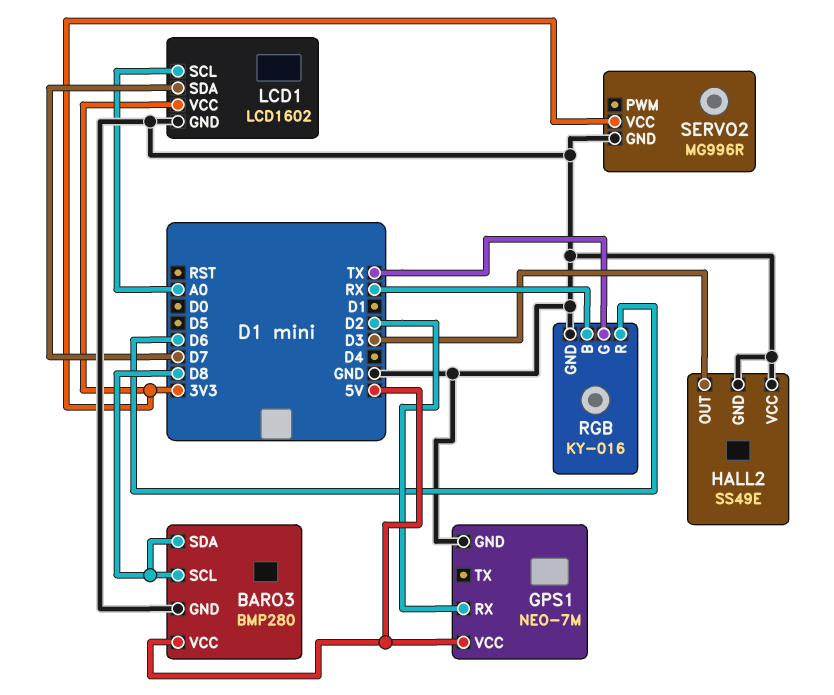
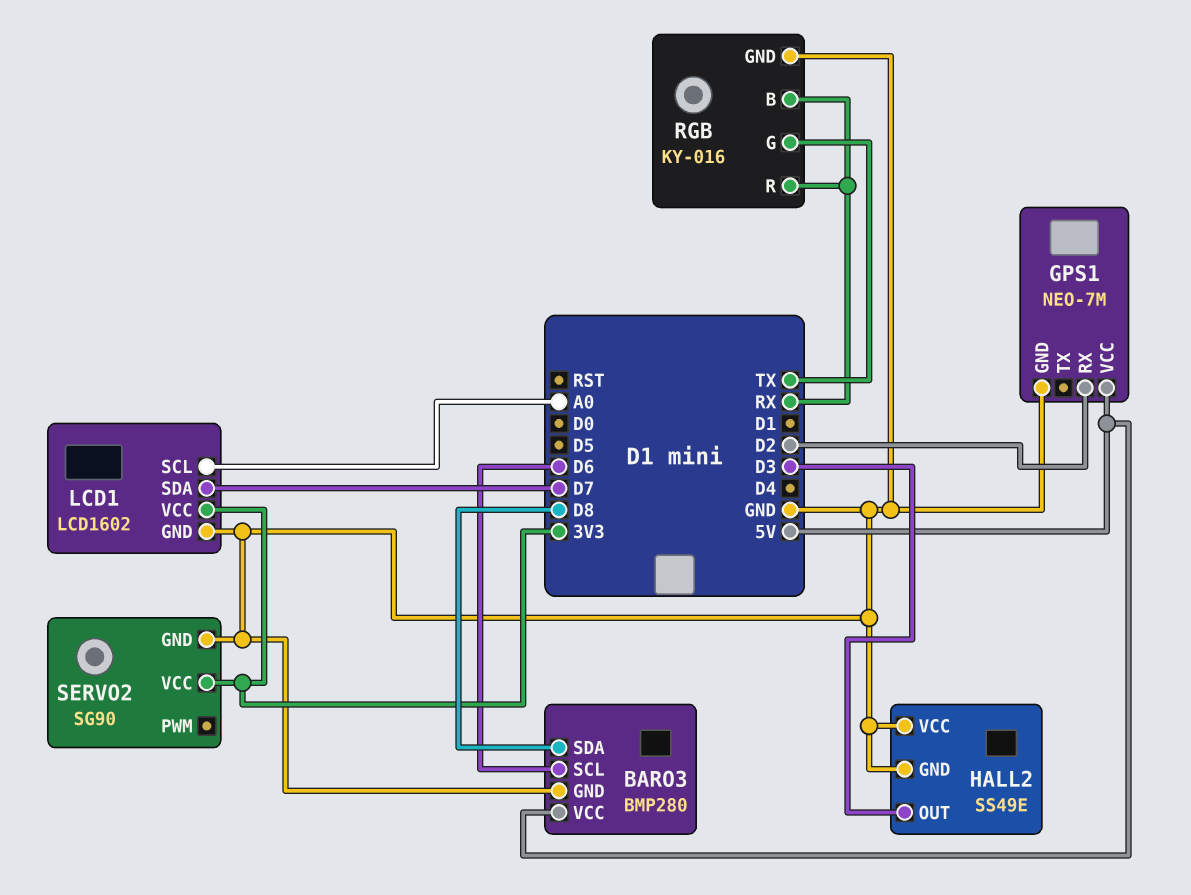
BARO3 pin SCL: D8 -> D6
RGB pin R: D6 -> RX
SERVO2: MG996R -> SG90

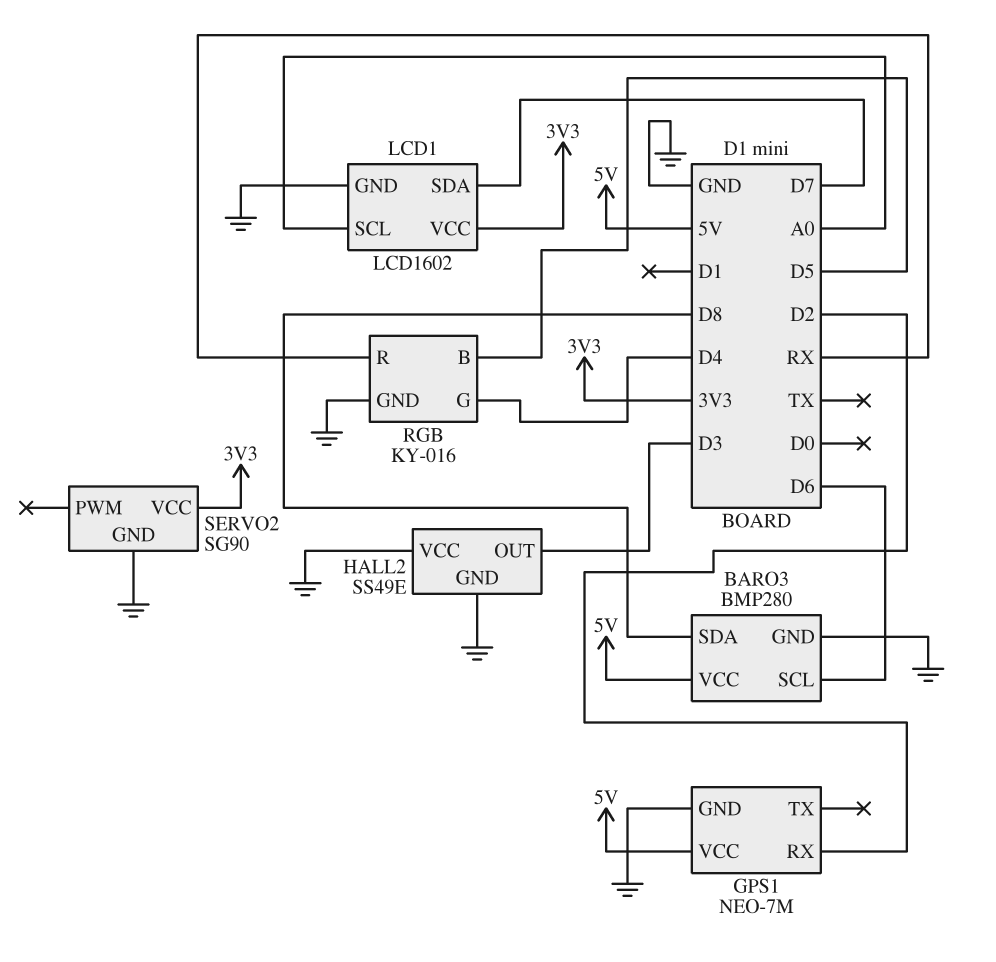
RGB pin B: RX -> D5
RGB pin G: TX -> D4

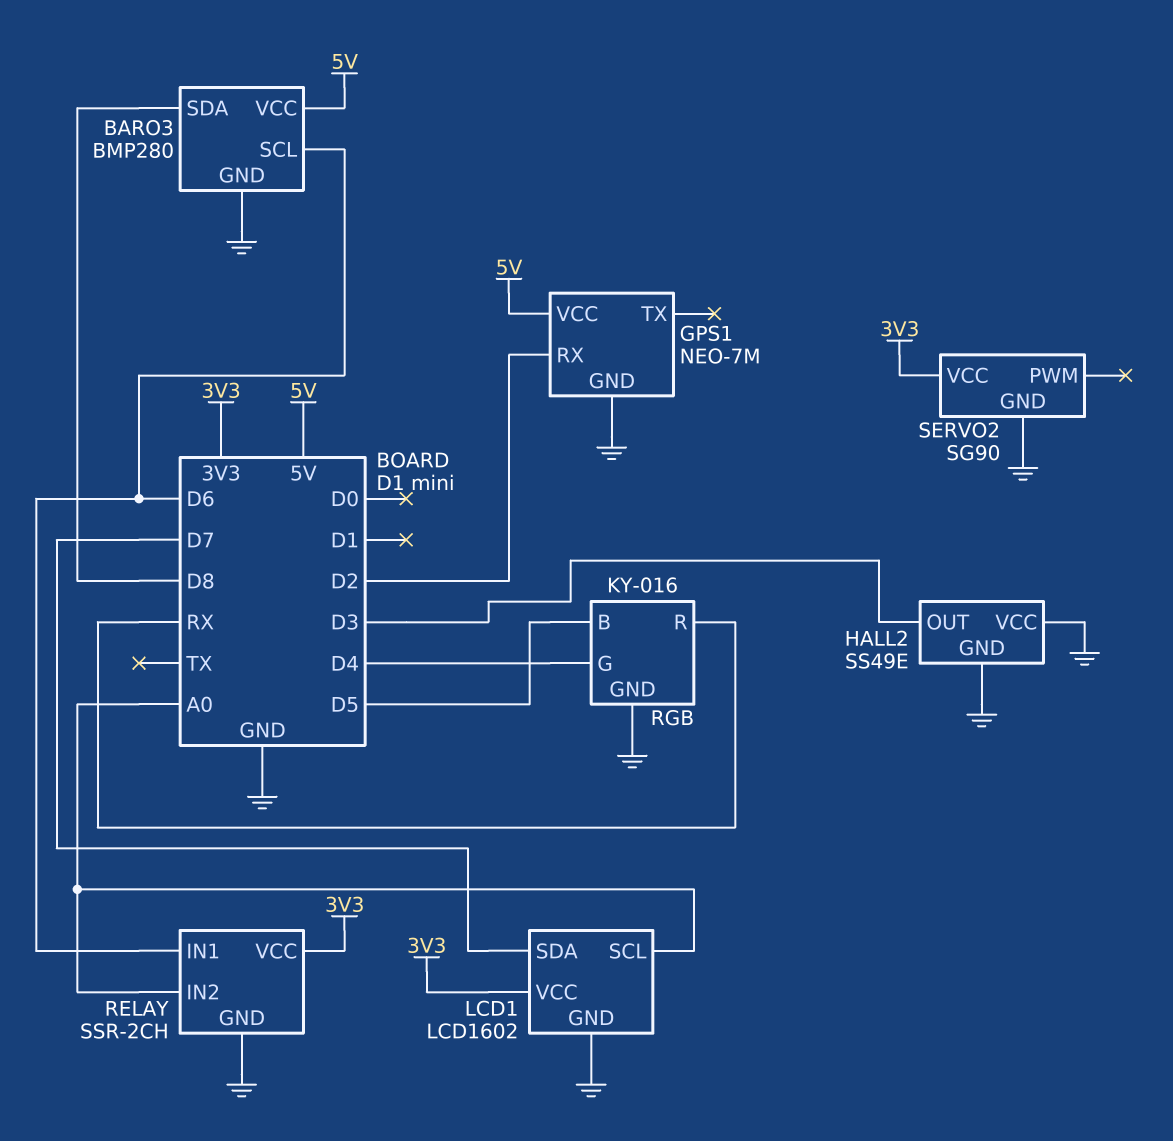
RELAY: none -> SSR-2CH
RELAY pin GND: none -> GND
RELAY pin IN1: none -> D6
RELAY pin IN2: none -> A0
RELAY pin VCC: none -> 3V3

